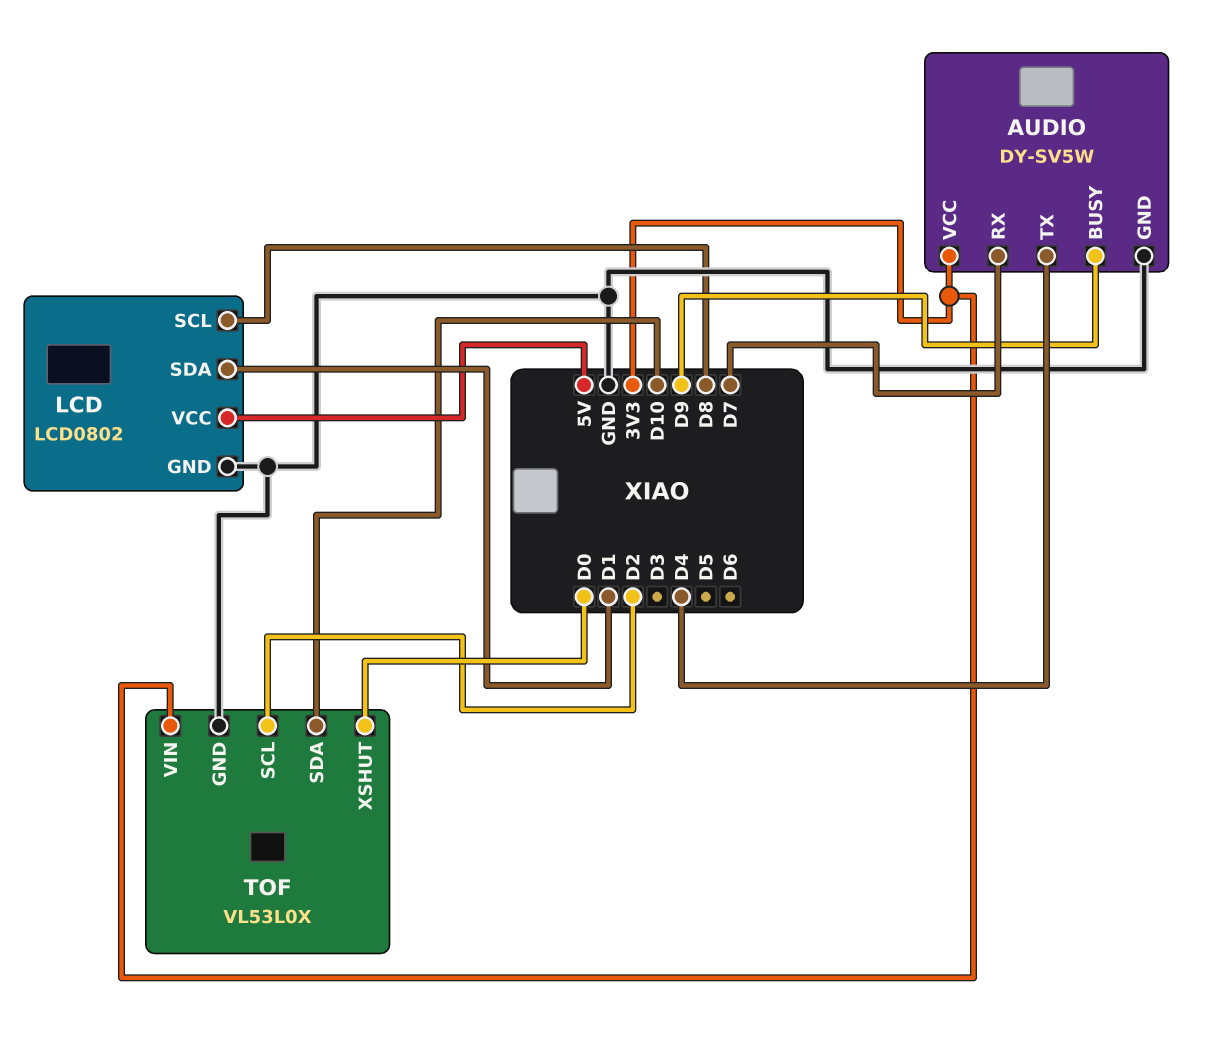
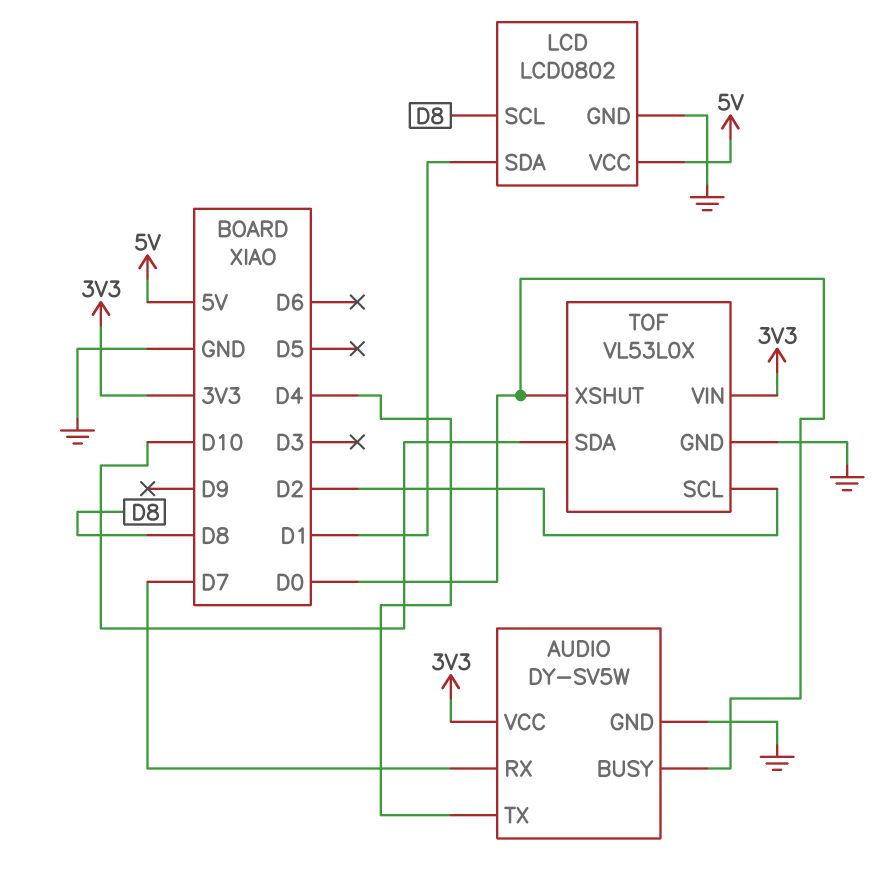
AUDIO pin BUSY: D9 -> D0

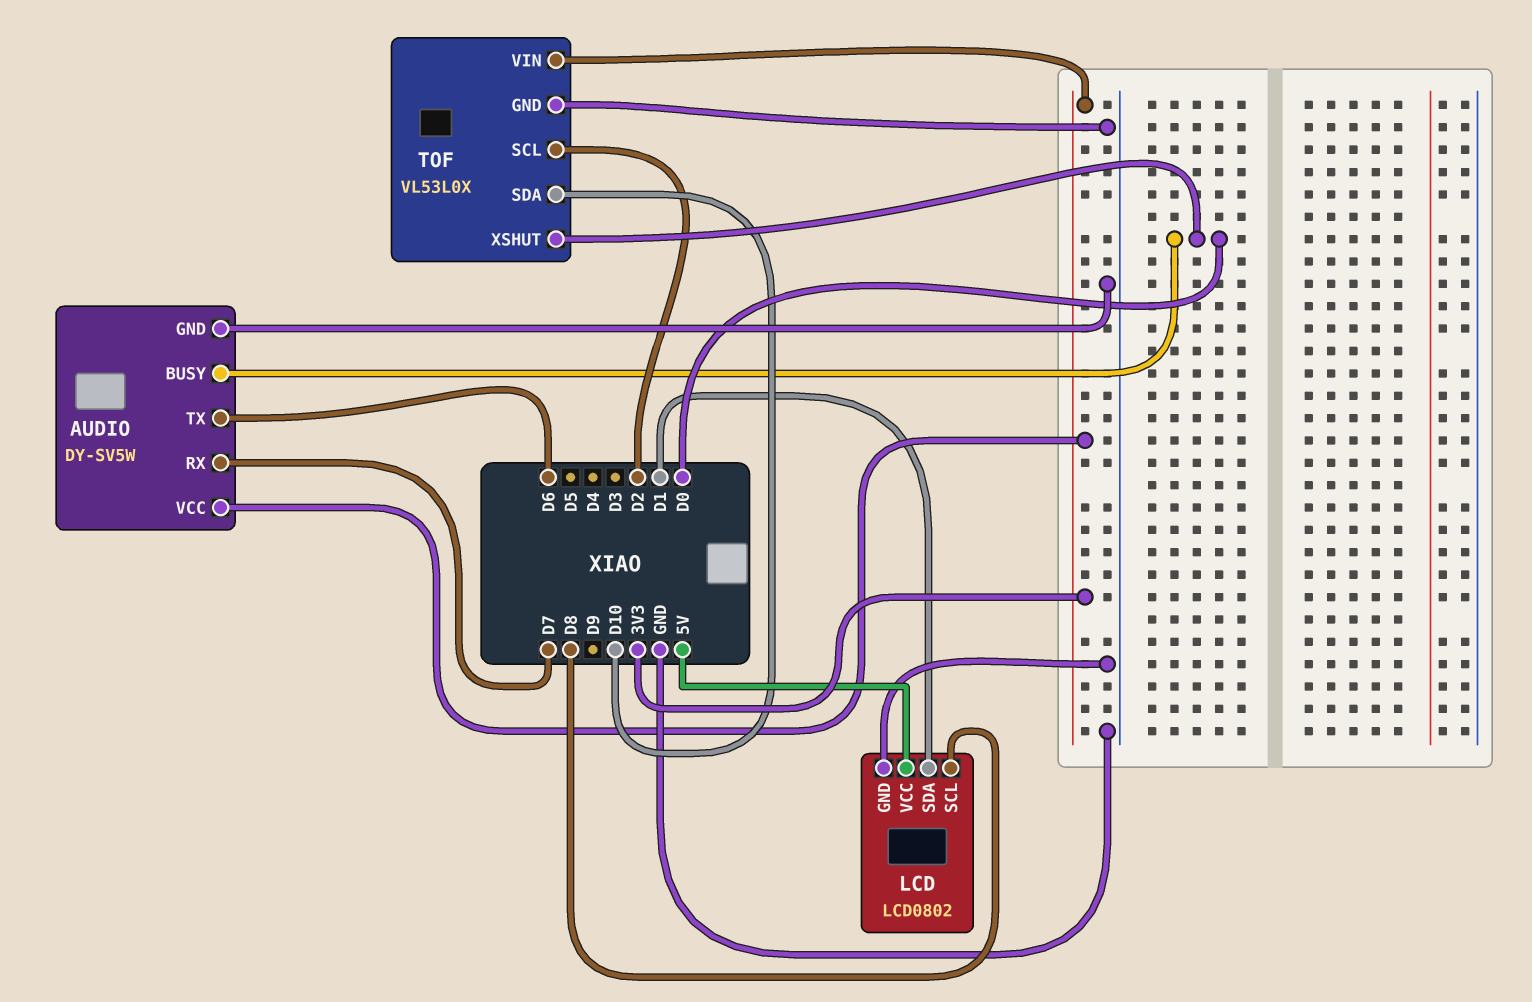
AUDIO pin TX: D4 -> D6

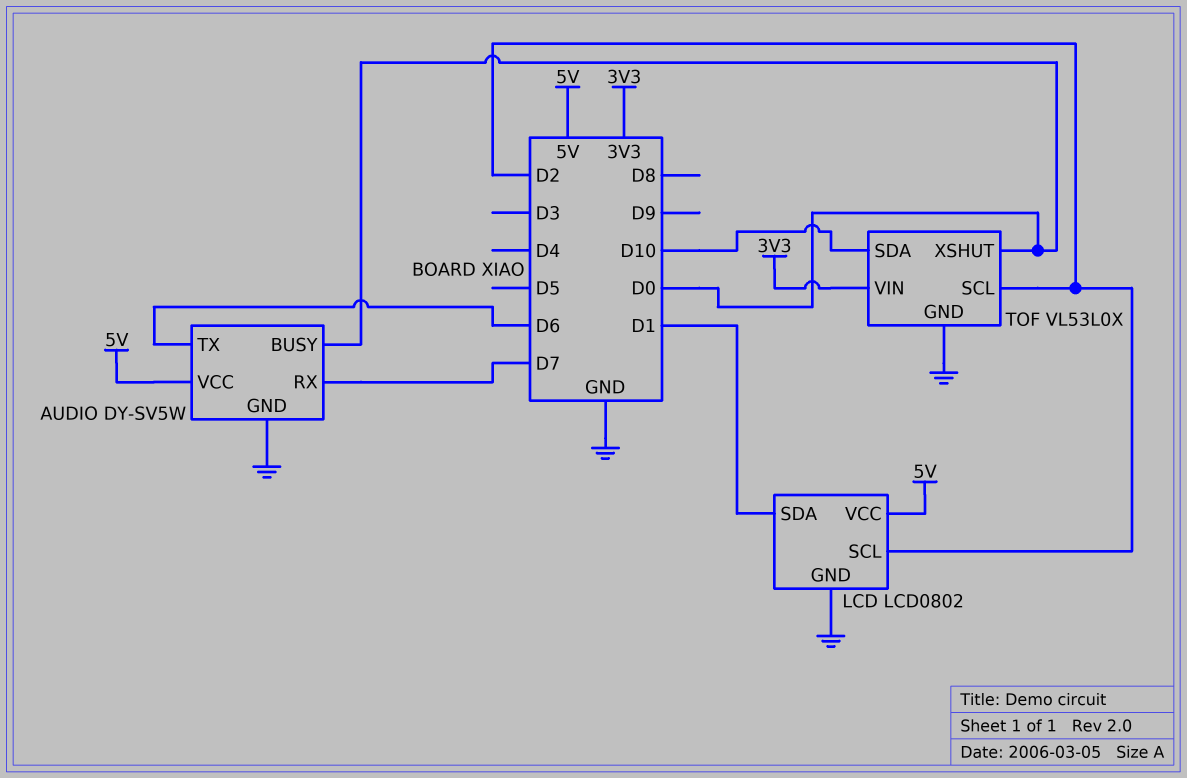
AUDIO pin VCC: 3V3 -> 5V
LCD pin SCL: D8 -> D2

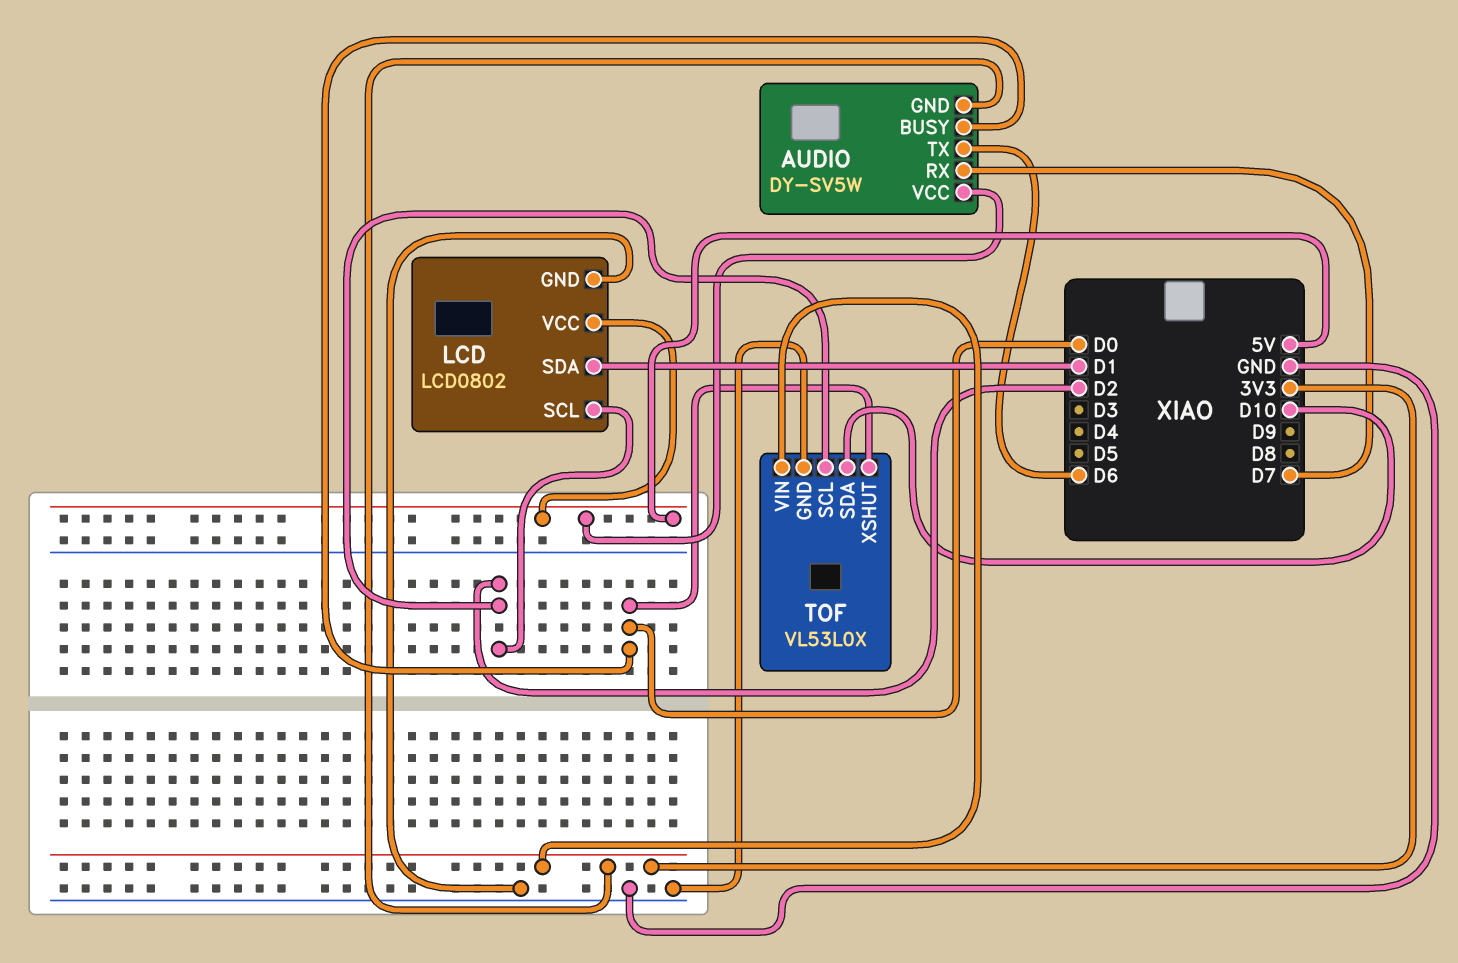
AUDIO pin GND: GND -> 3V3

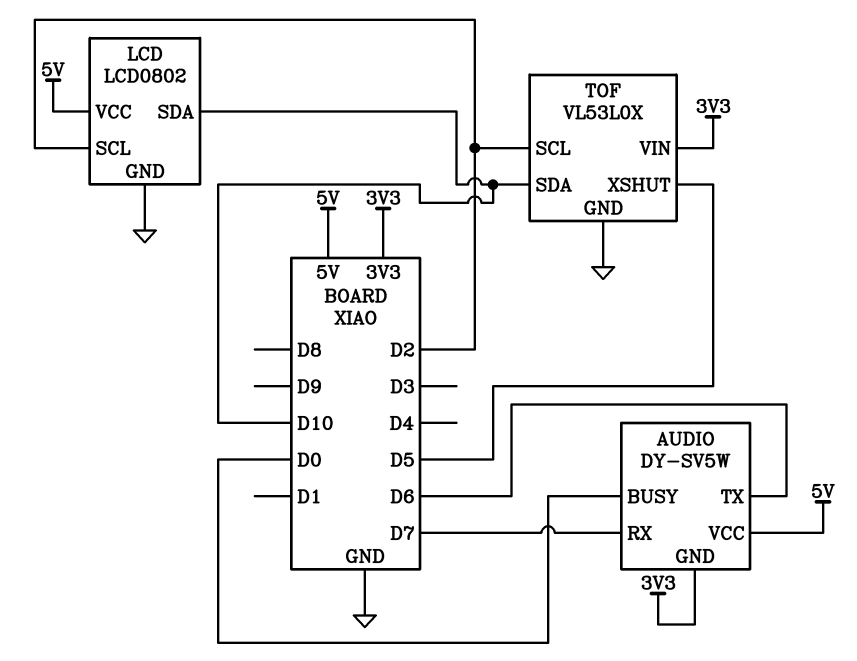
LCD pin SDA: D1 -> D10
TOF pin XSHUT: D0 -> D5

